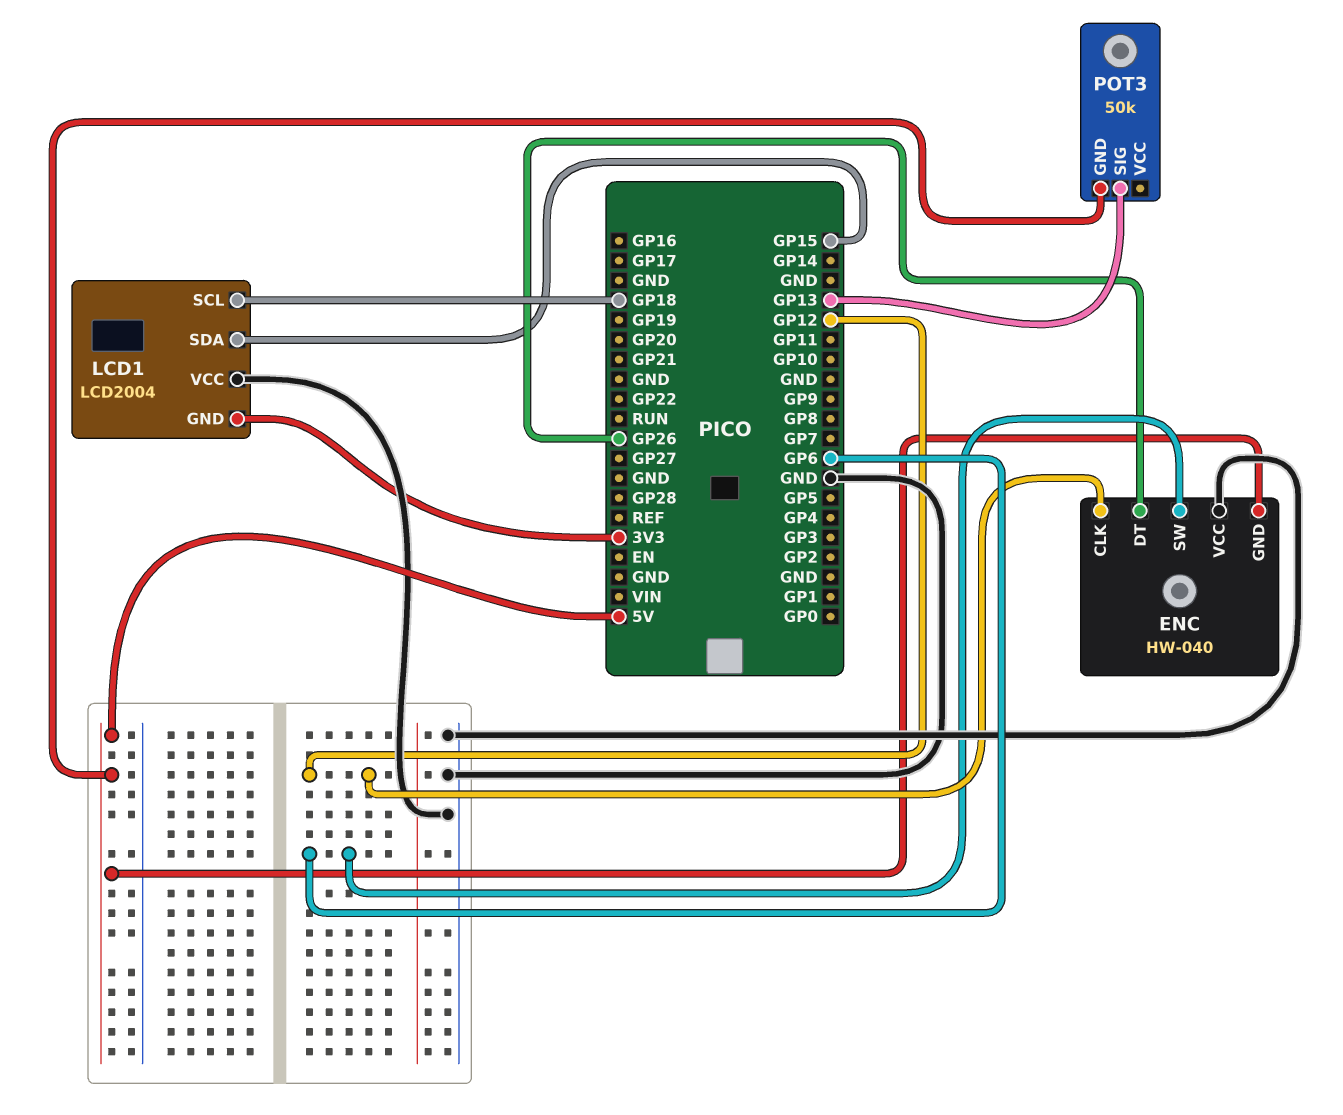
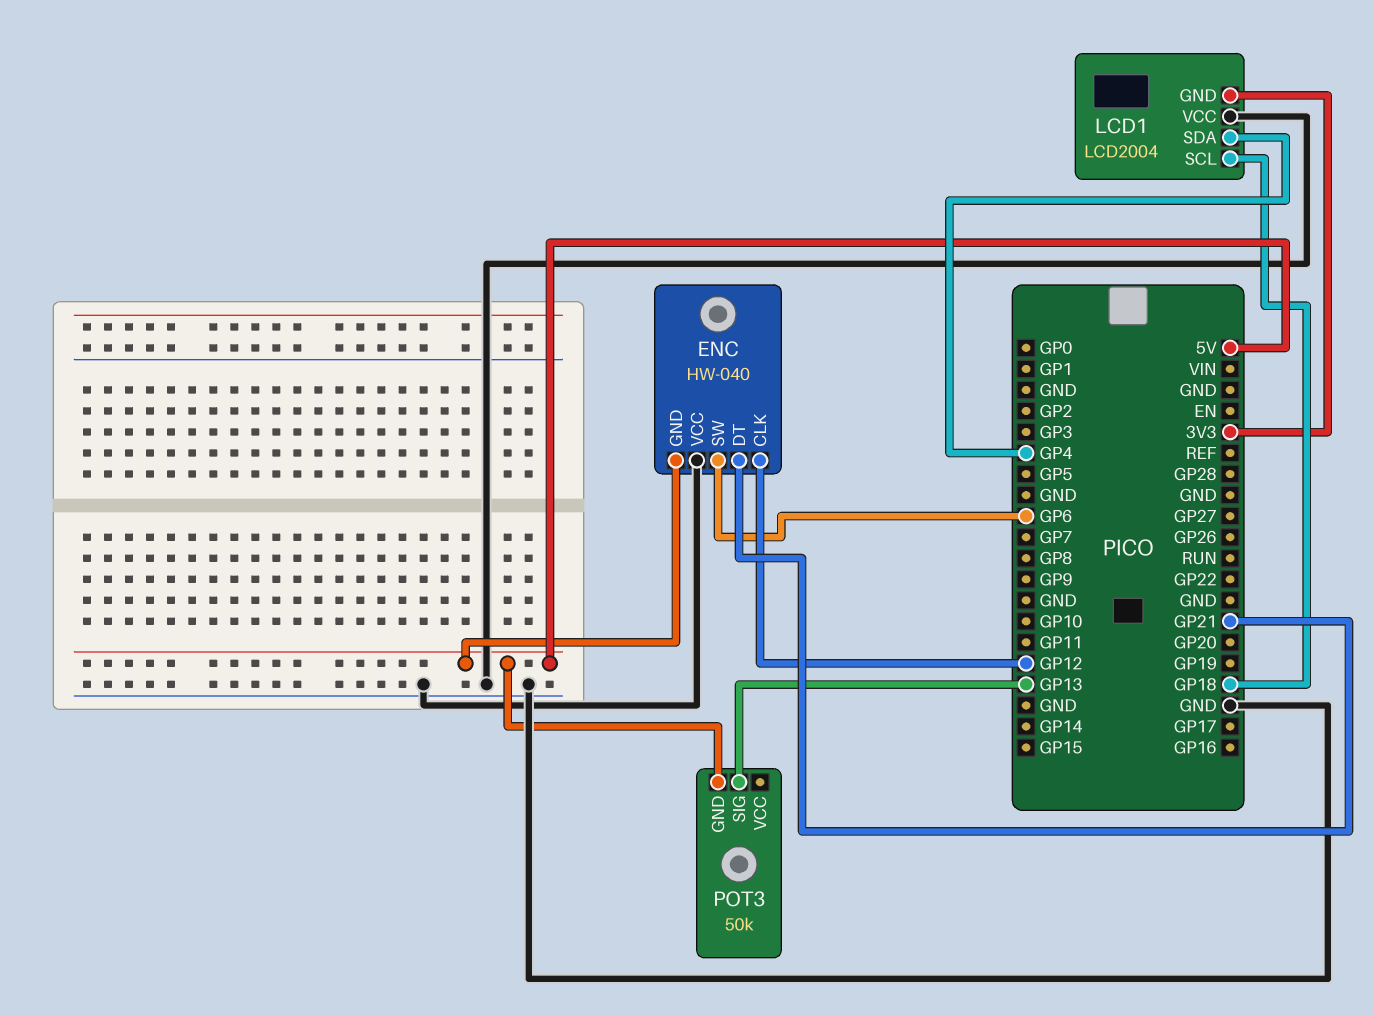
ENC pin DT: GP26 -> GP21
LCD1 pin SDA: GP15 -> GP4

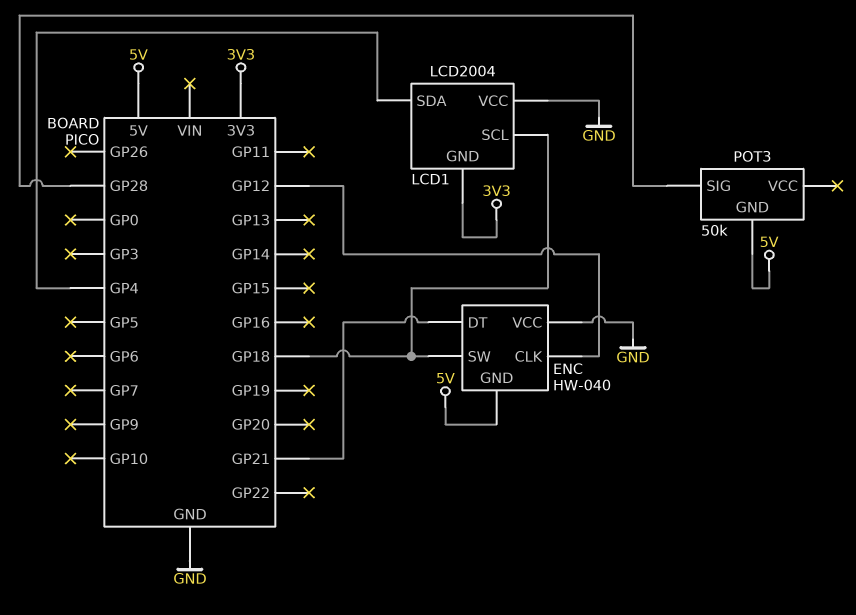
ENC pin SW: GP6 -> GP18
POT3 pin SIG: GP13 -> GP28

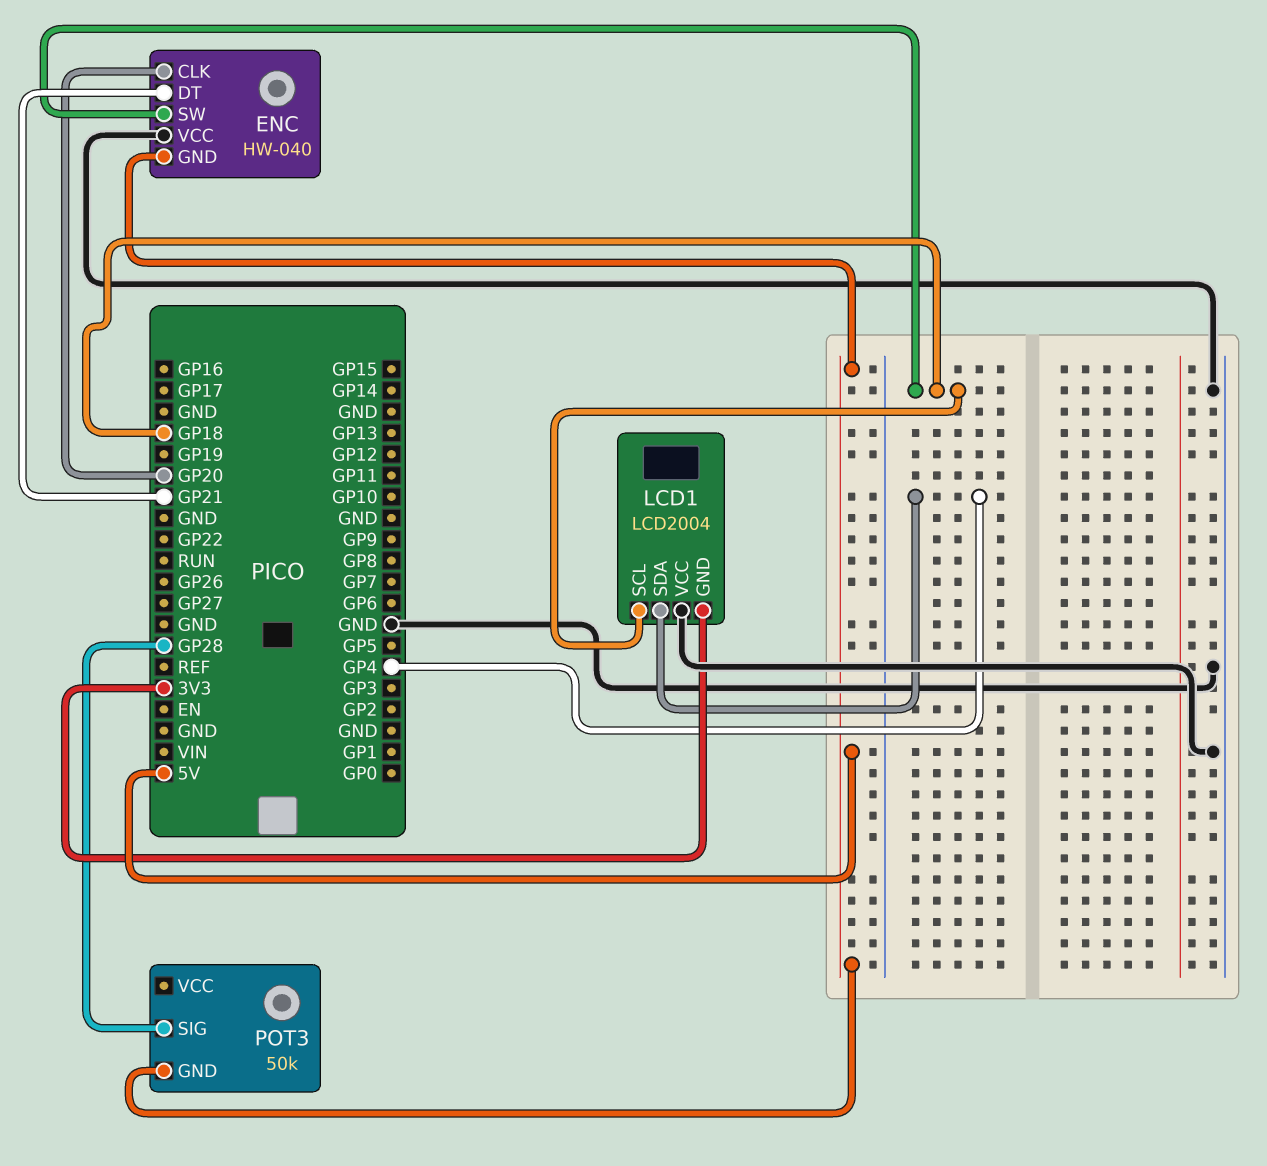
ENC pin CLK: GP12 -> GP20

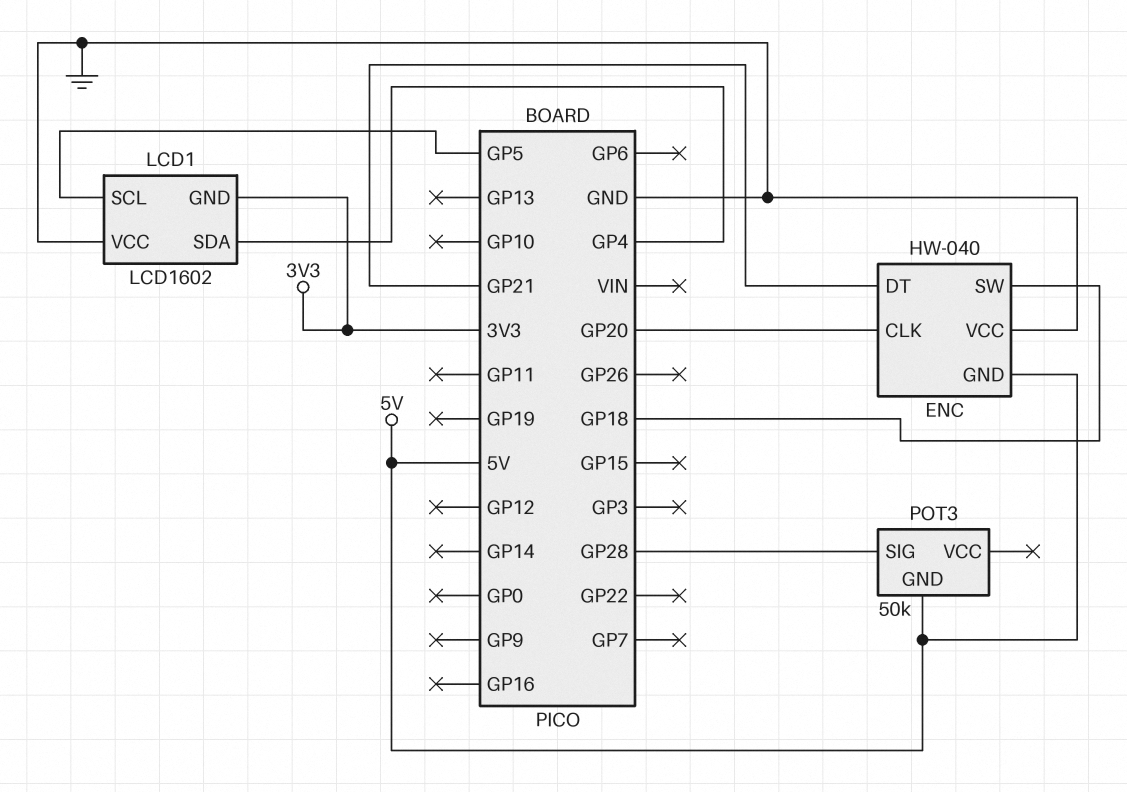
LCD1: LCD2004 -> LCD1602
LCD1 pin SCL: GP18 -> GP5

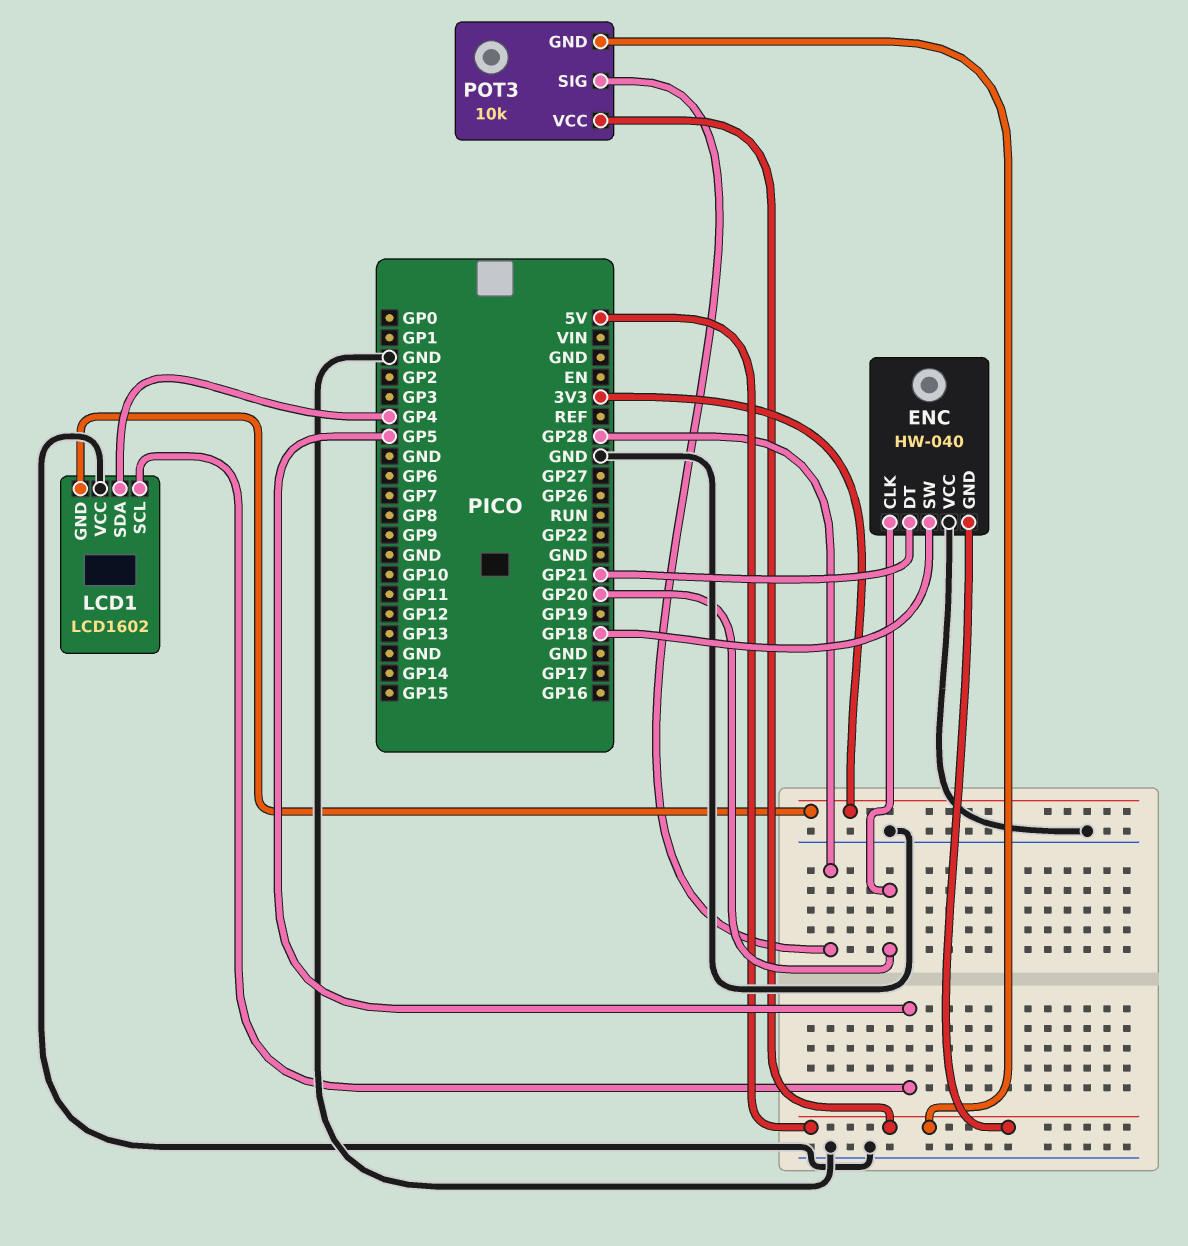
POT3: 50k -> 10k
POT3 pin VCC: none -> 5V

